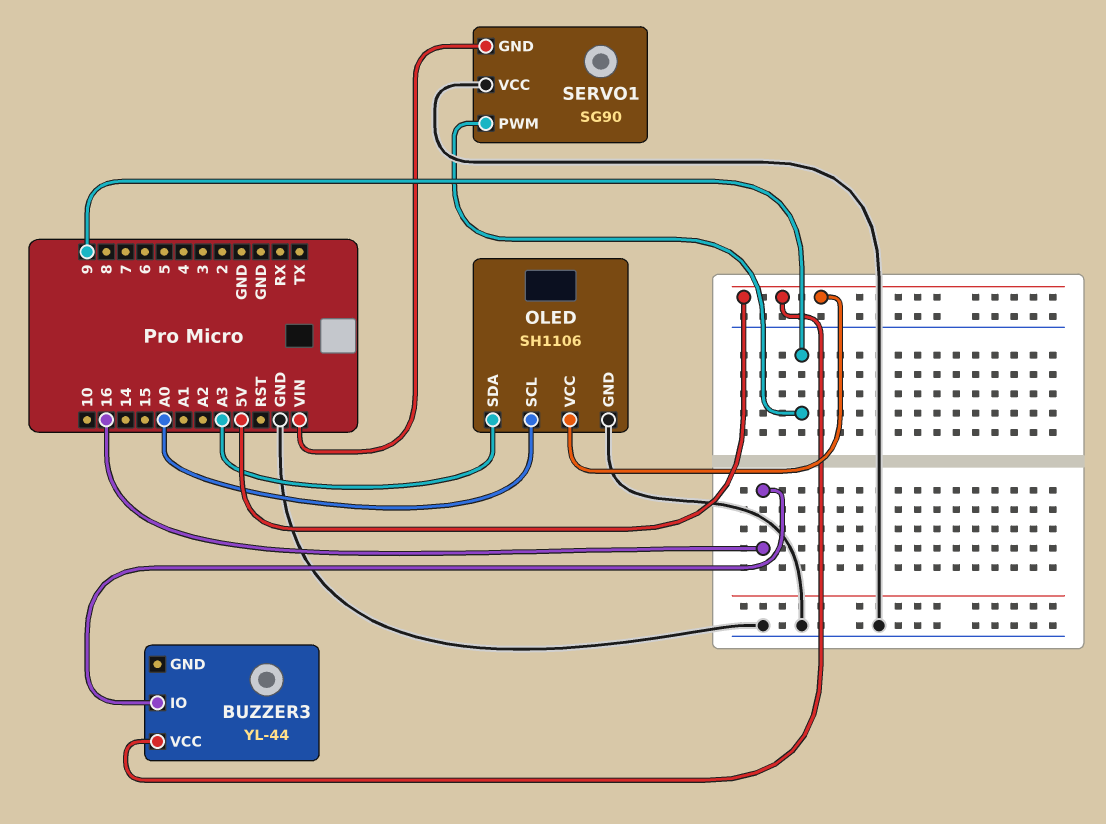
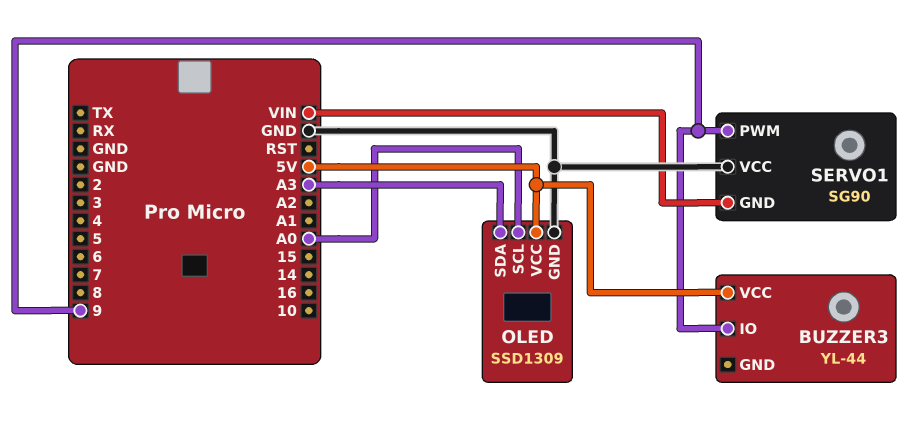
BUZZER3 pin IO: 16 -> 9
OLED: SH1106 -> SSD1309

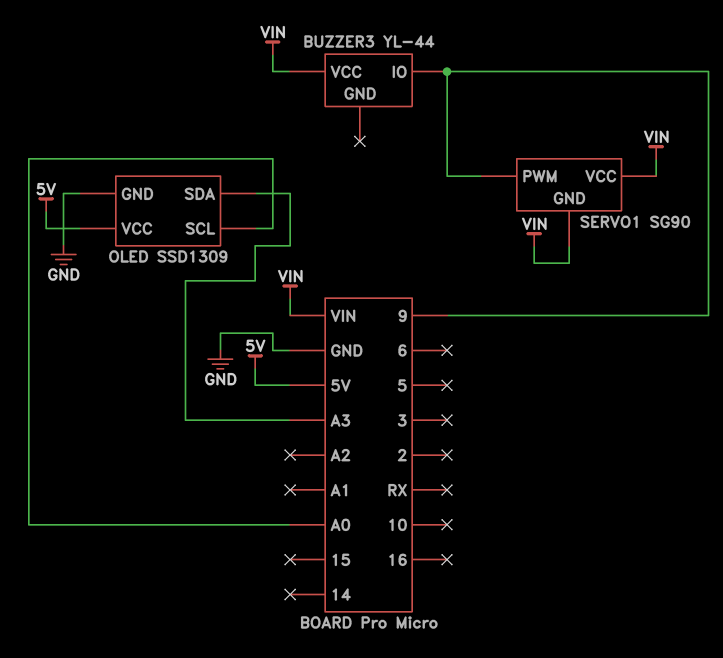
BUZZER3 pin VCC: 5V -> VIN
SERVO1 pin VCC: GND -> VIN

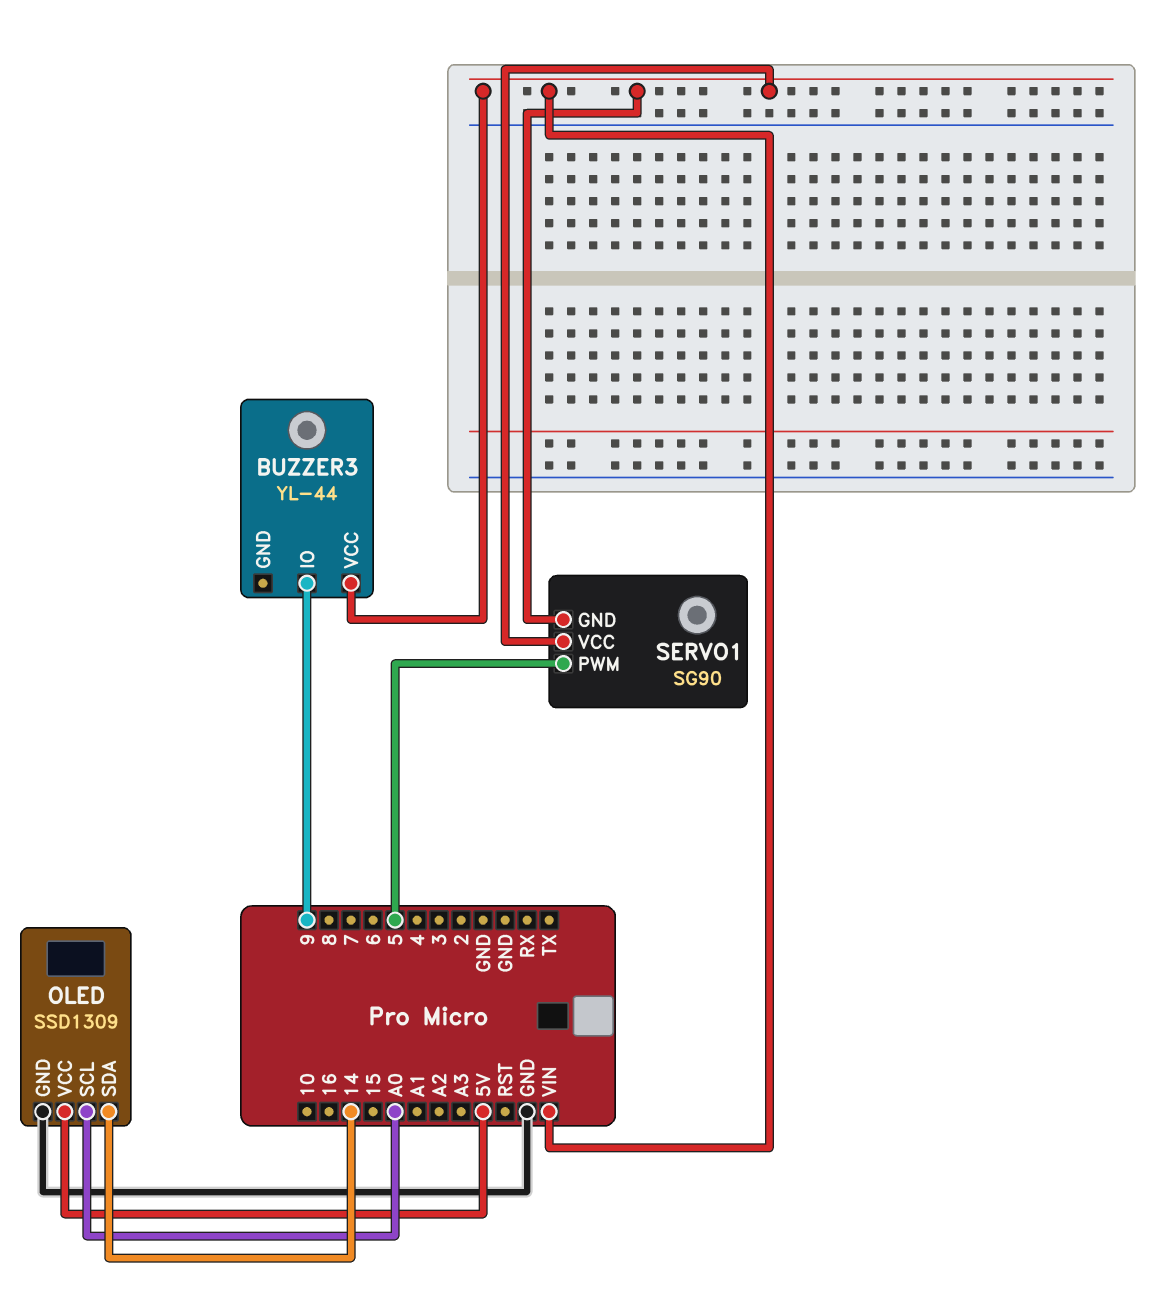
OLED pin SDA: A3 -> 14
SERVO1 pin PWM: 9 -> 5

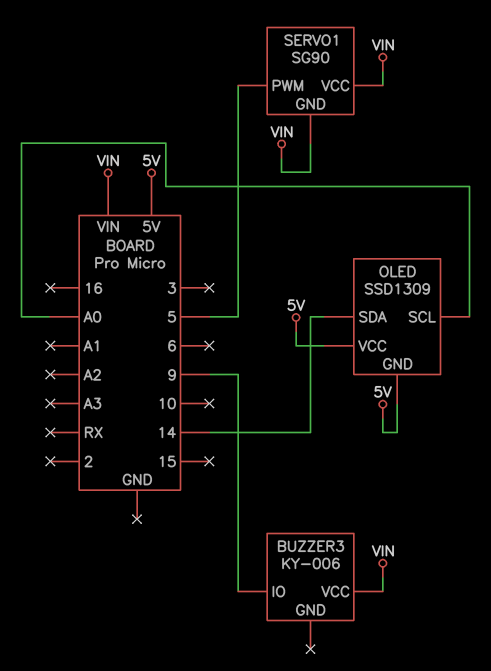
BUZZER3: YL-44 -> KY-006
OLED pin GND: GND -> 5V

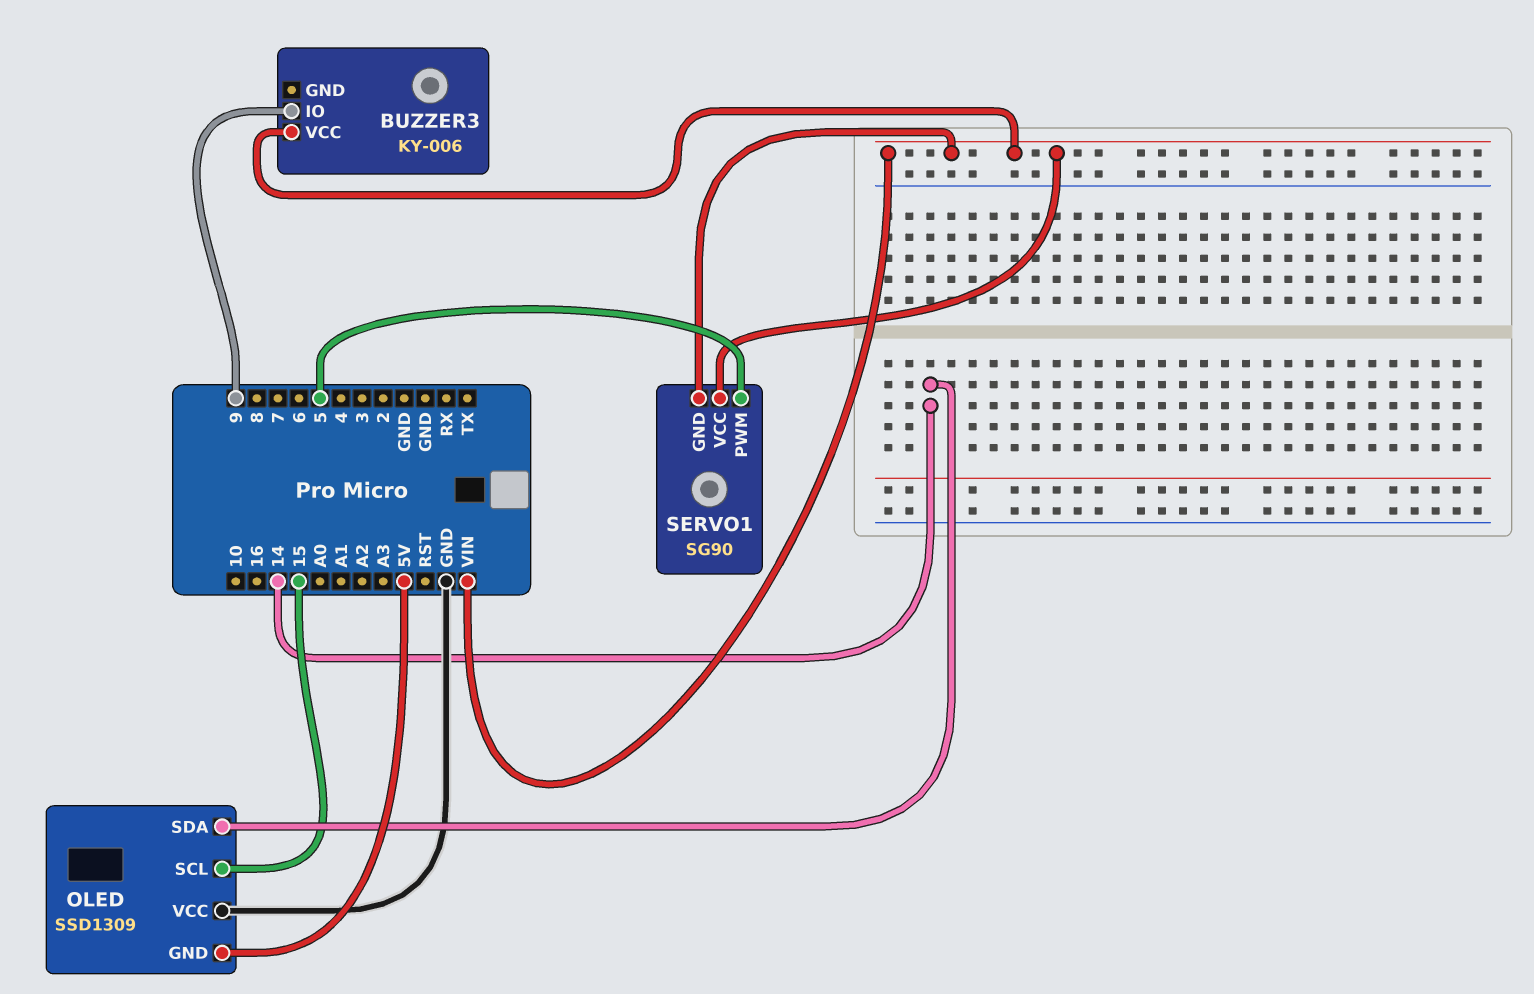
OLED pin SCL: A0 -> 15
OLED pin VCC: 5V -> GND

